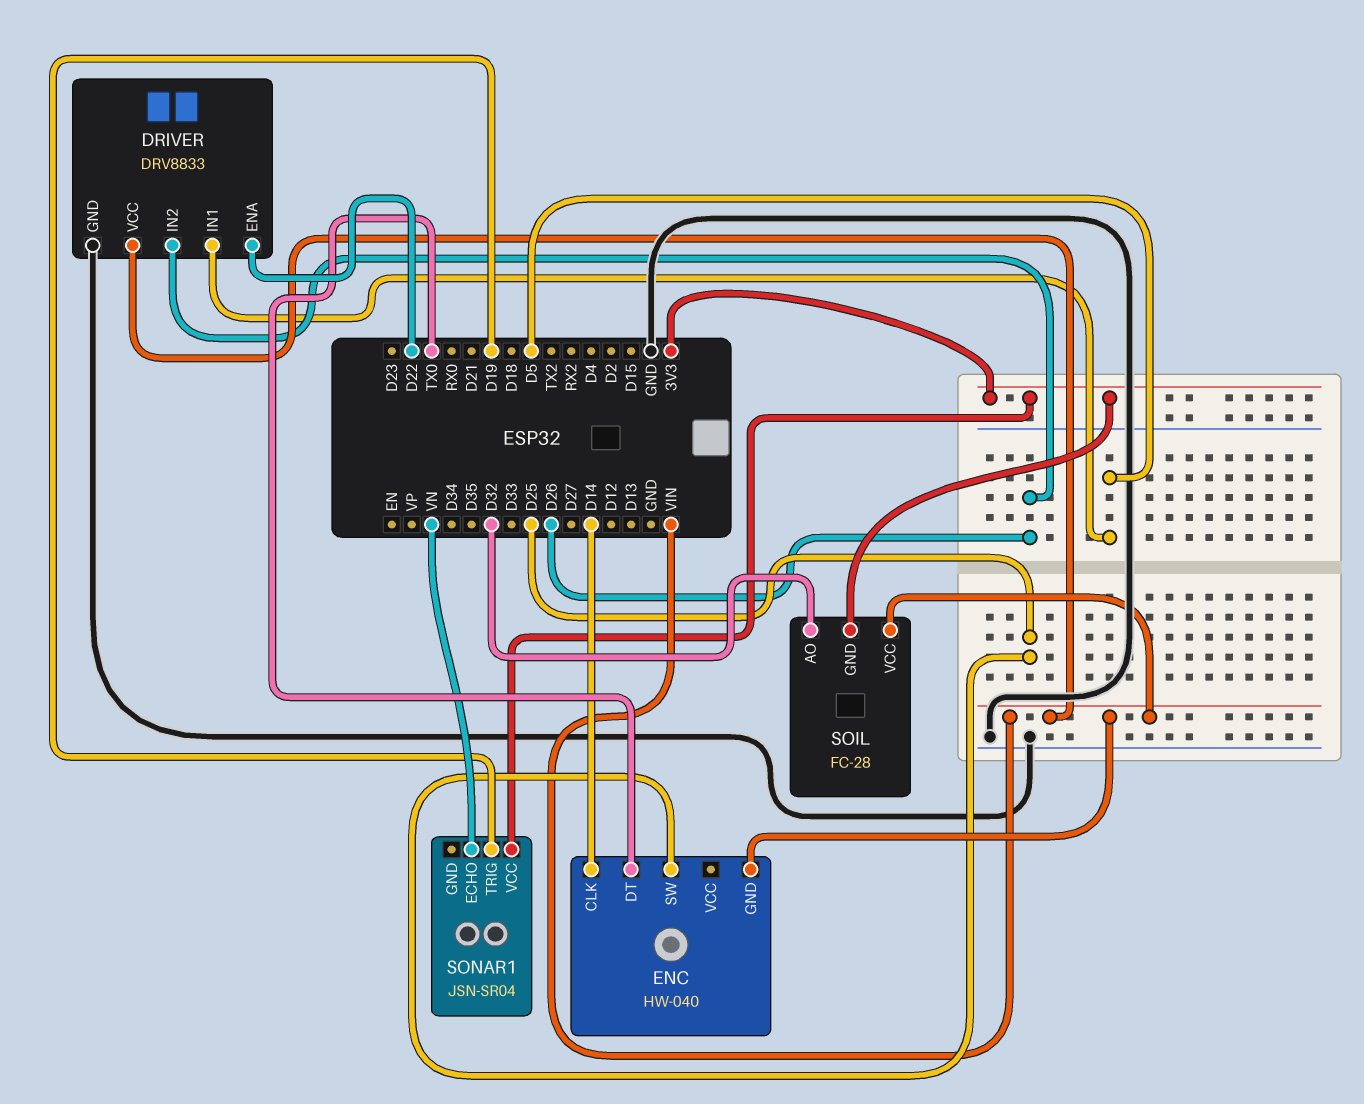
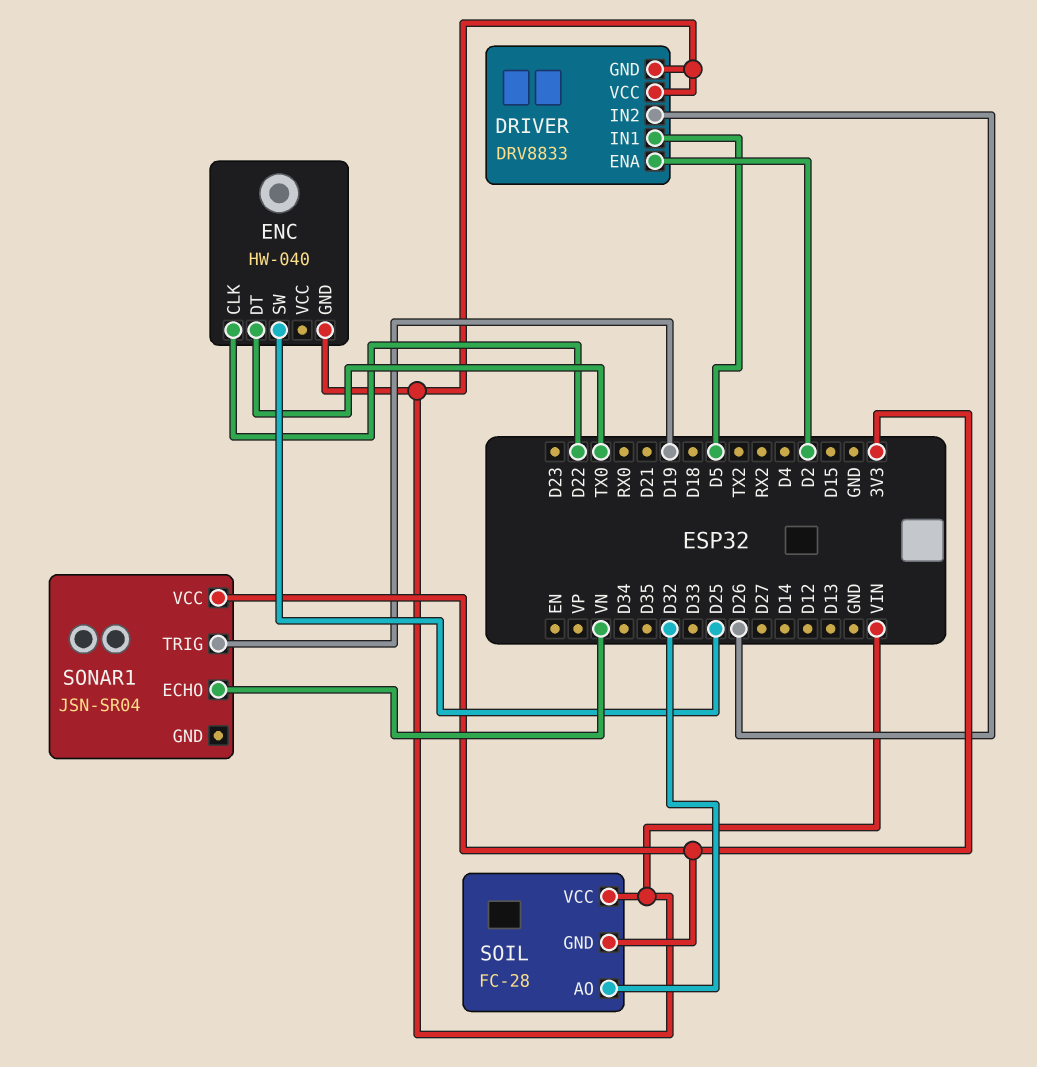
DRIVER pin ENA: D22 -> D2
DRIVER pin GND: GND -> VIN
ENC pin CLK: D14 -> D22

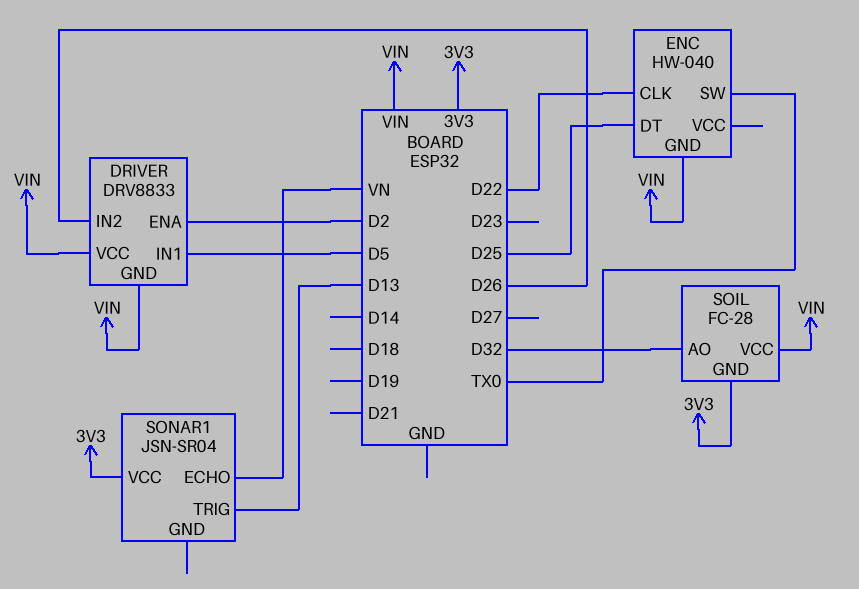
ENC pin DT: TX0 -> D25
ENC pin SW: D25 -> TX0
SONAR1 pin TRIG: D19 -> D13

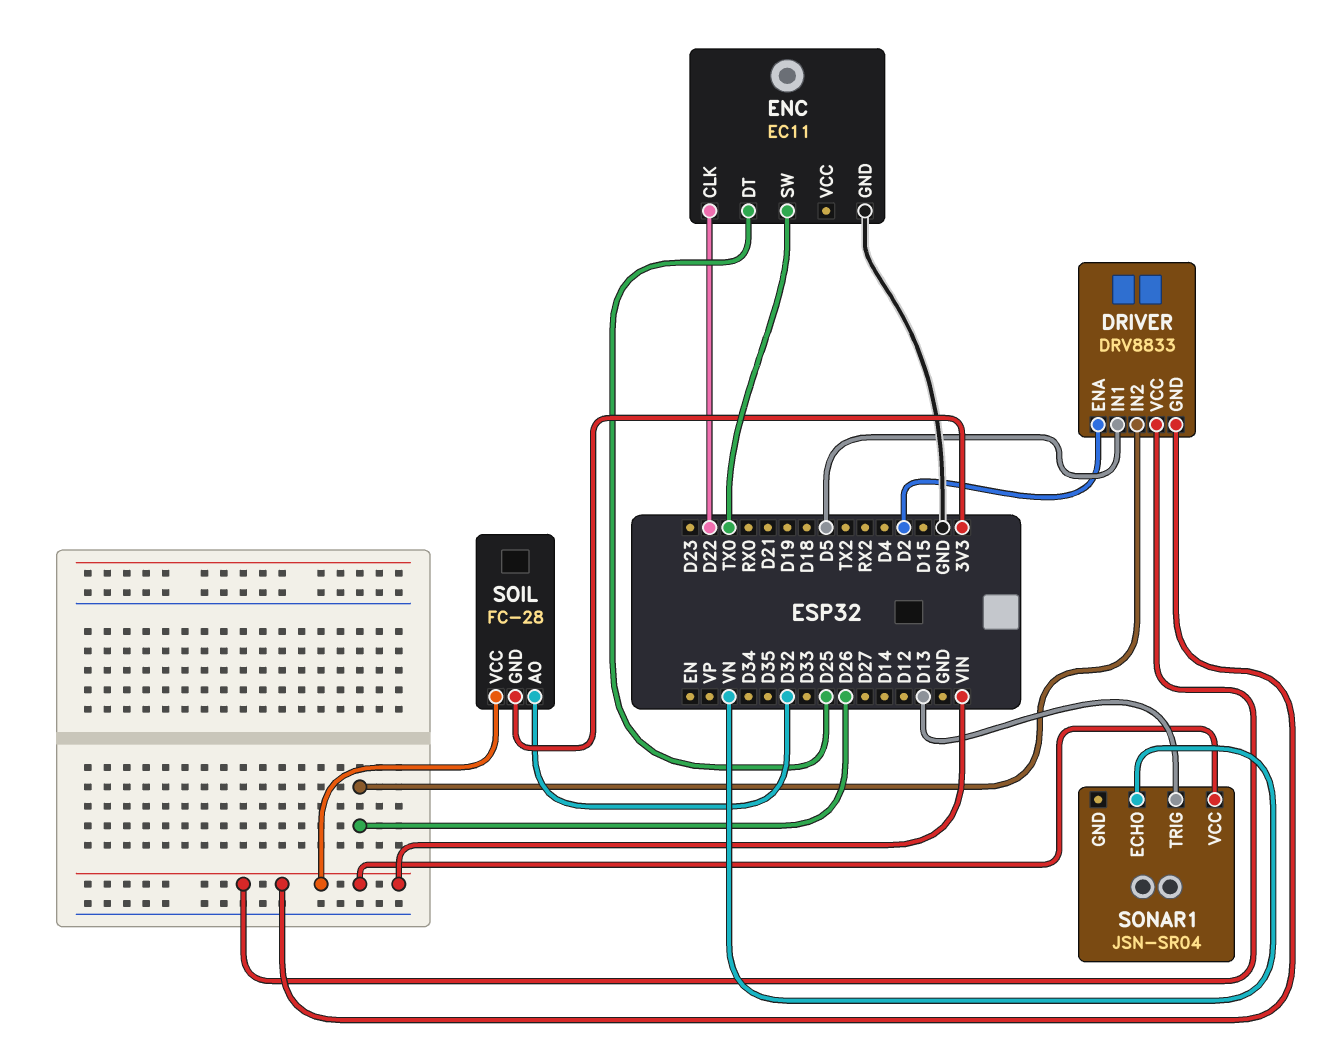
ENC: HW-040 -> EC11
ENC pin GND: VIN -> GND
SONAR1 pin VCC: 3V3 -> VIN

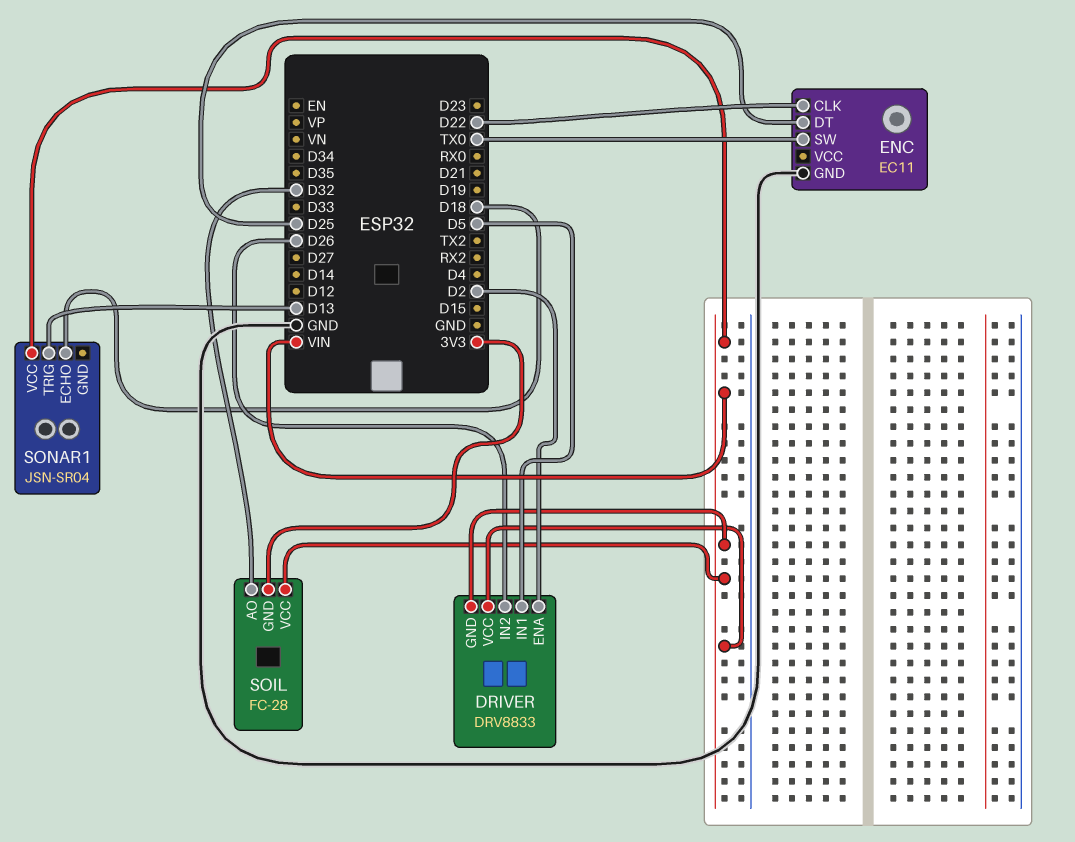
SONAR1 pin ECHO: VN -> D18

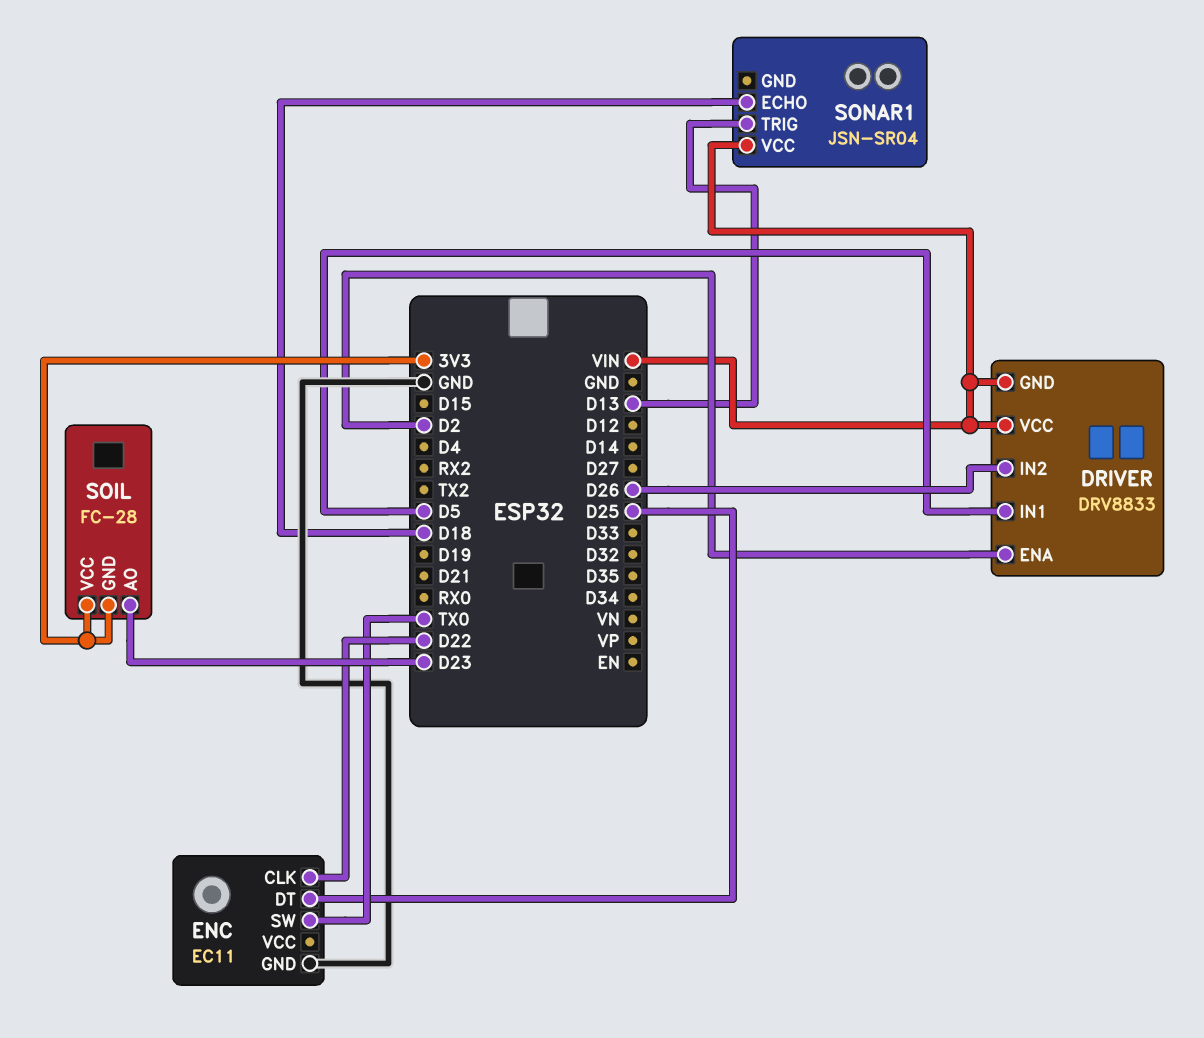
SOIL pin AO: D32 -> D23
SOIL pin VCC: VIN -> 3V3

